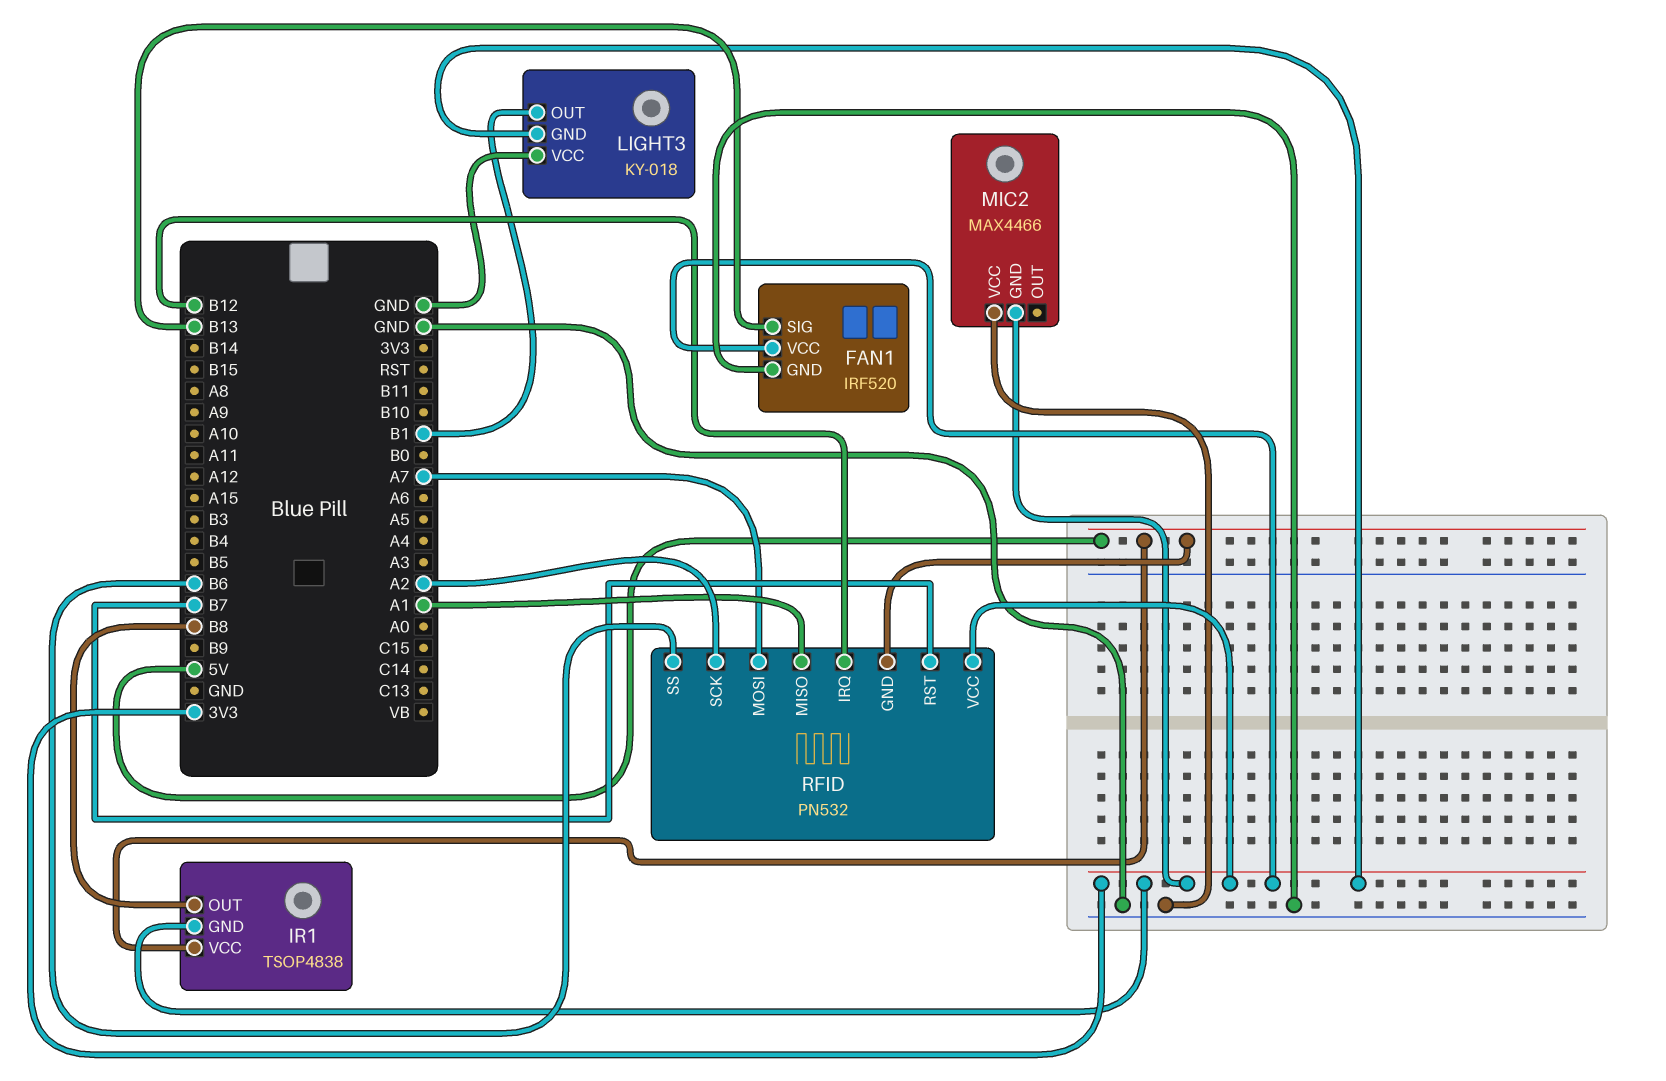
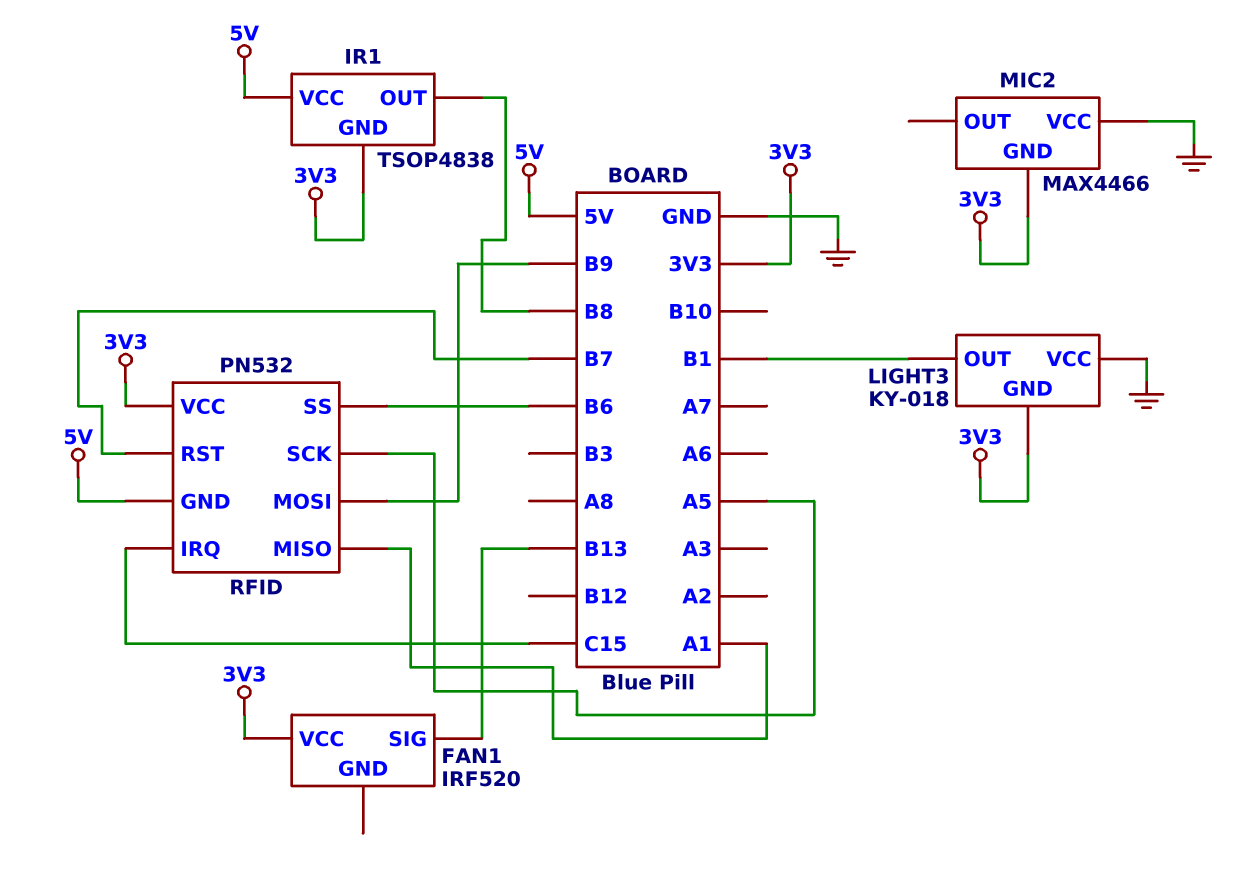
FAN1 pin GND: GND -> none
RFID pin IRQ: B12 -> C15
RFID pin MOSI: A7 -> B9
RFID pin SCK: A2 -> A5

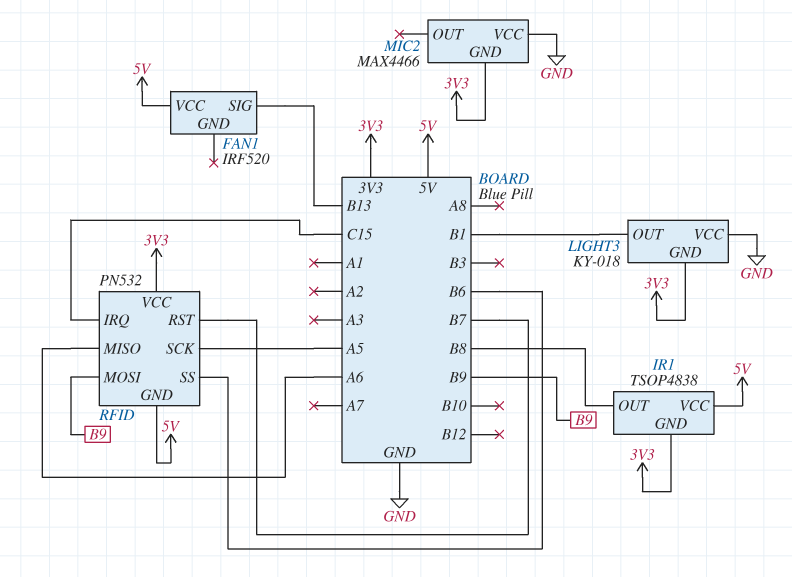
FAN1 pin VCC: 3V3 -> 5V
RFID pin MISO: A1 -> A6

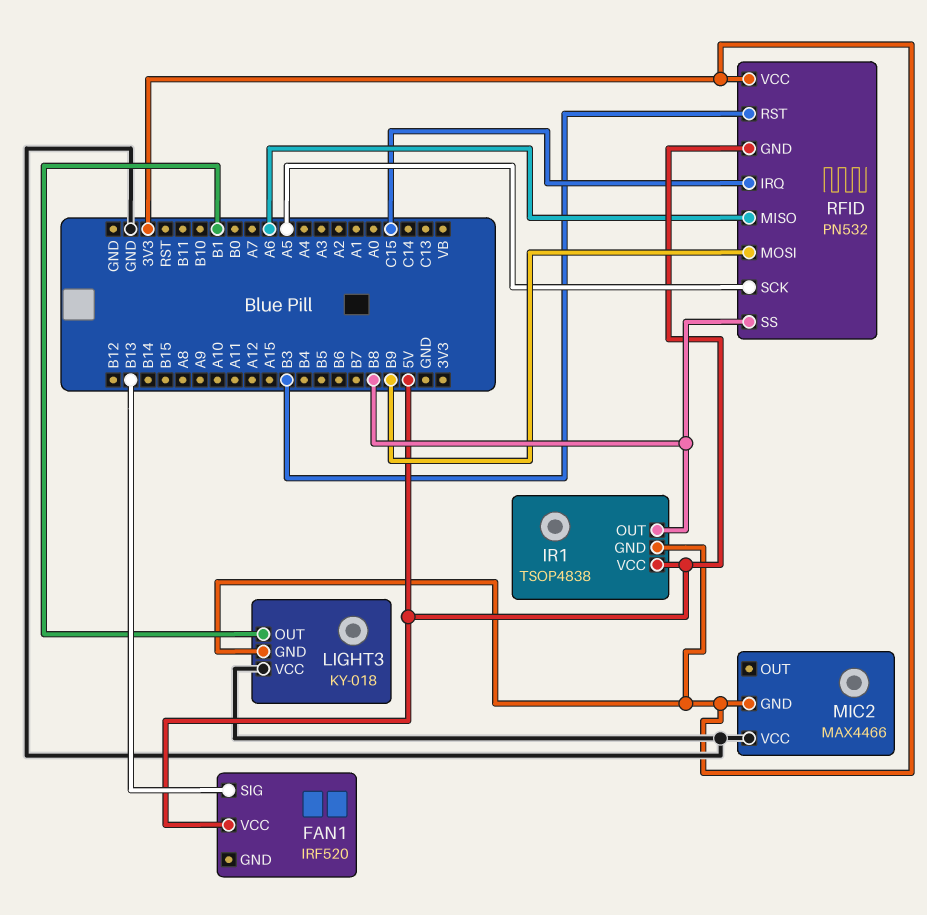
RFID pin RST: B7 -> B3
RFID pin SS: B6 -> B8

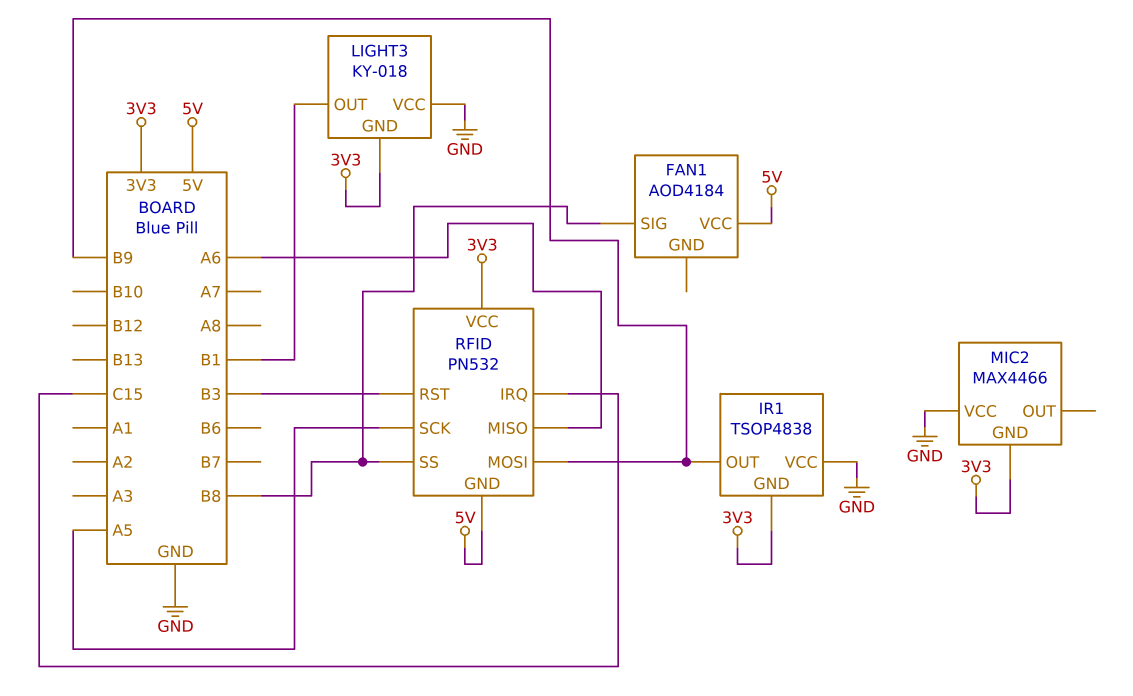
FAN1: IRF520 -> AOD4184
FAN1 pin SIG: B13 -> B8
IR1 pin OUT: B8 -> B9
IR1 pin VCC: 5V -> GND

